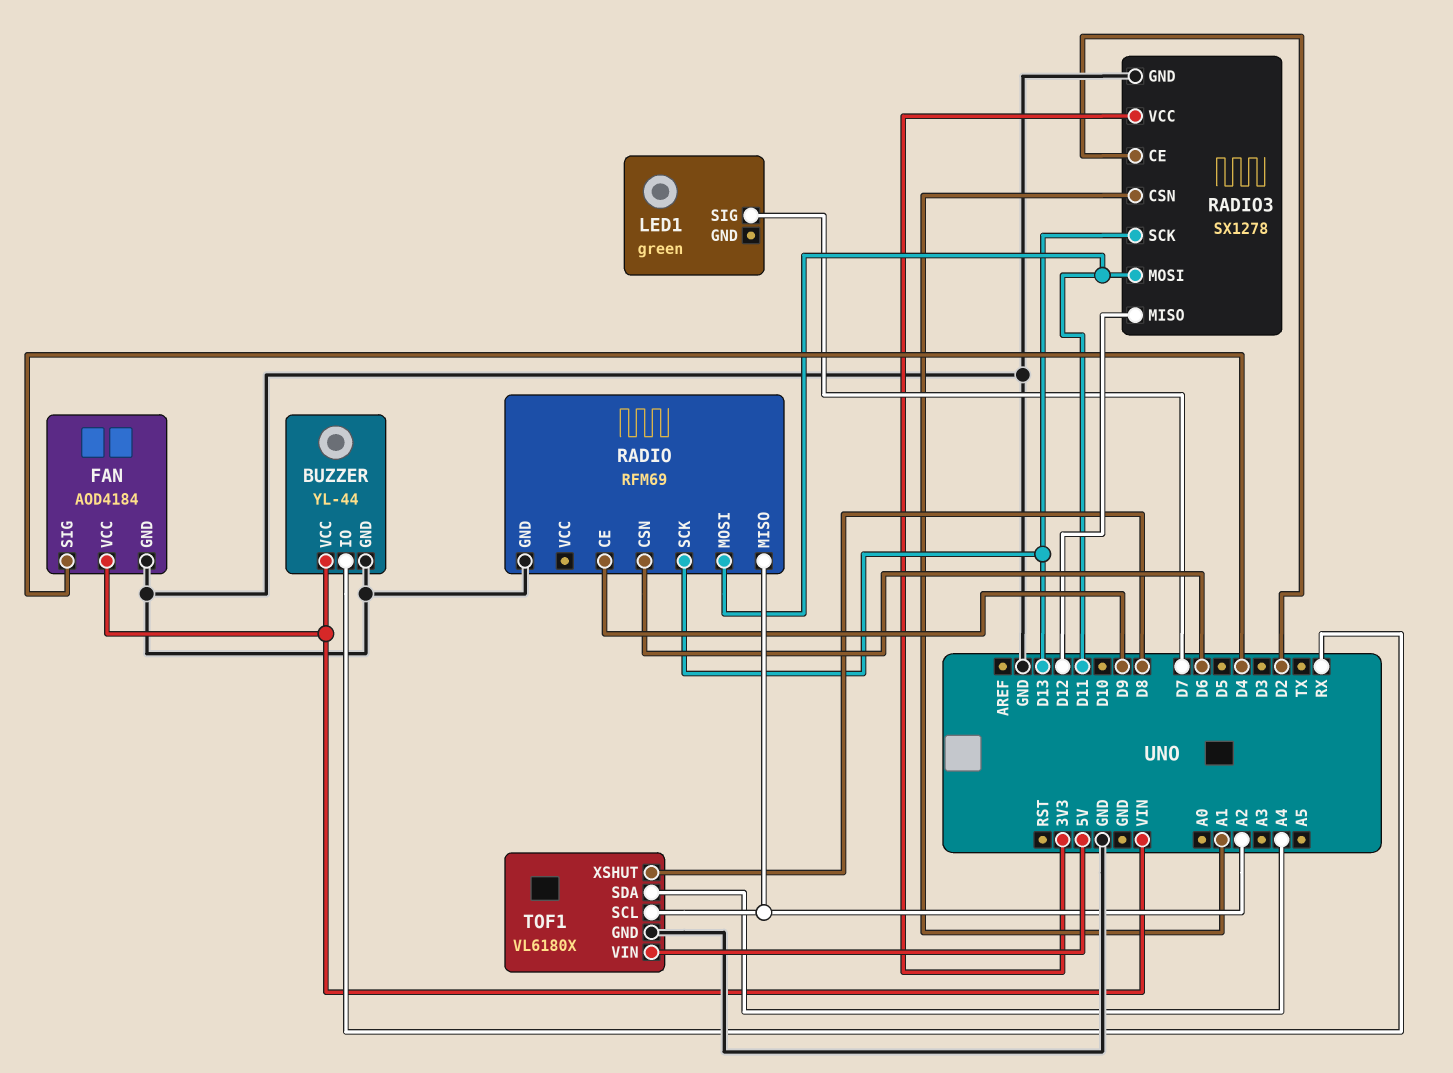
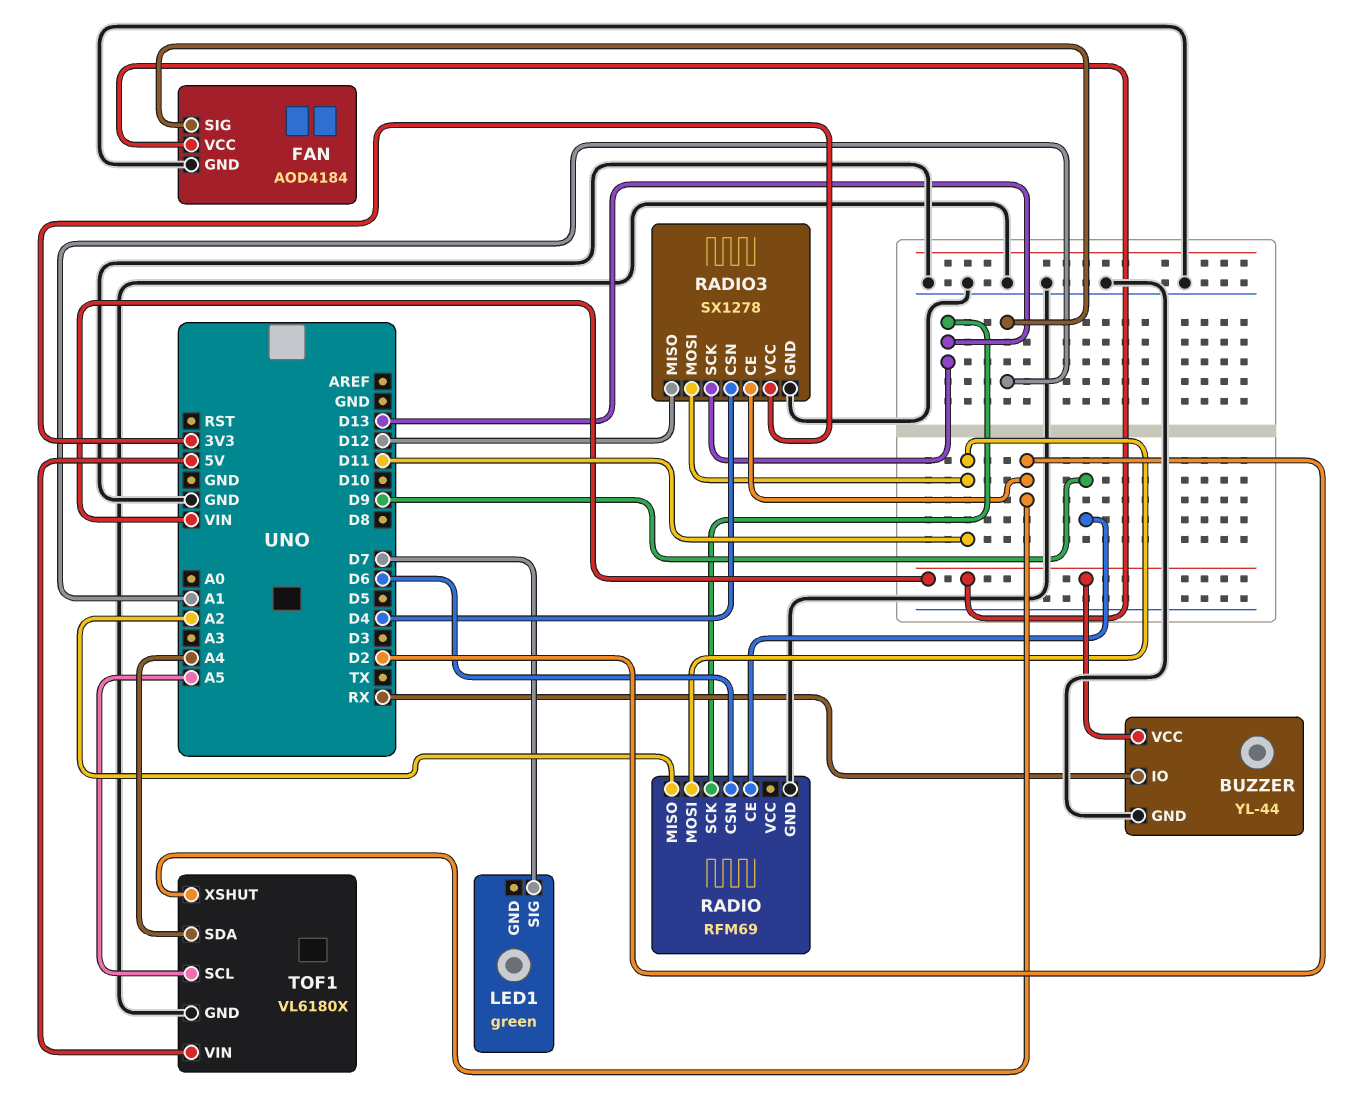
FAN pin SIG: D4 -> A1
RADIO3 pin CSN: A1 -> D4
TOF1 pin SCL: A2 -> A5
TOF1 pin XSHUT: D8 -> D2

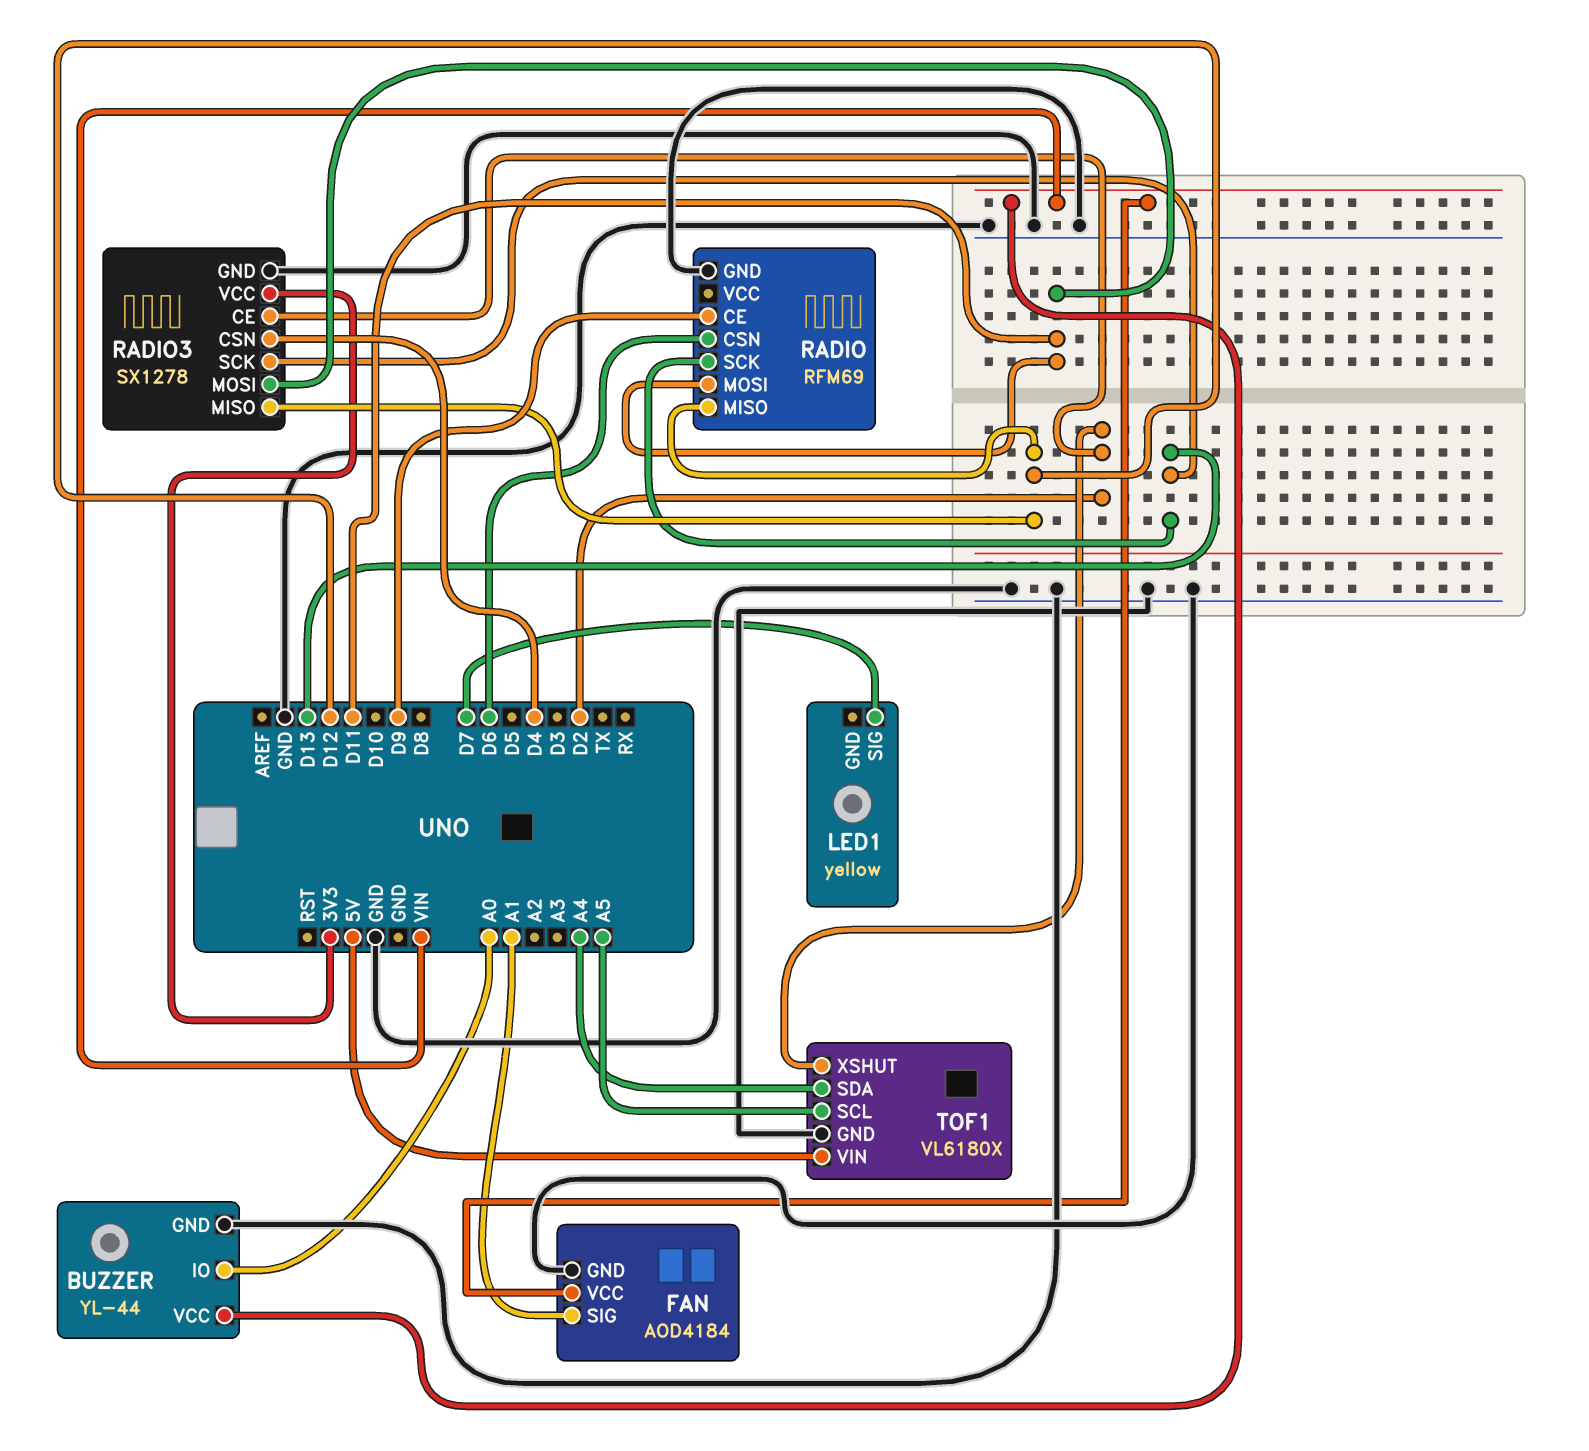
BUZZER pin IO: RX -> A0
LED1: green -> yellow
RADIO pin MISO: A2 -> D12

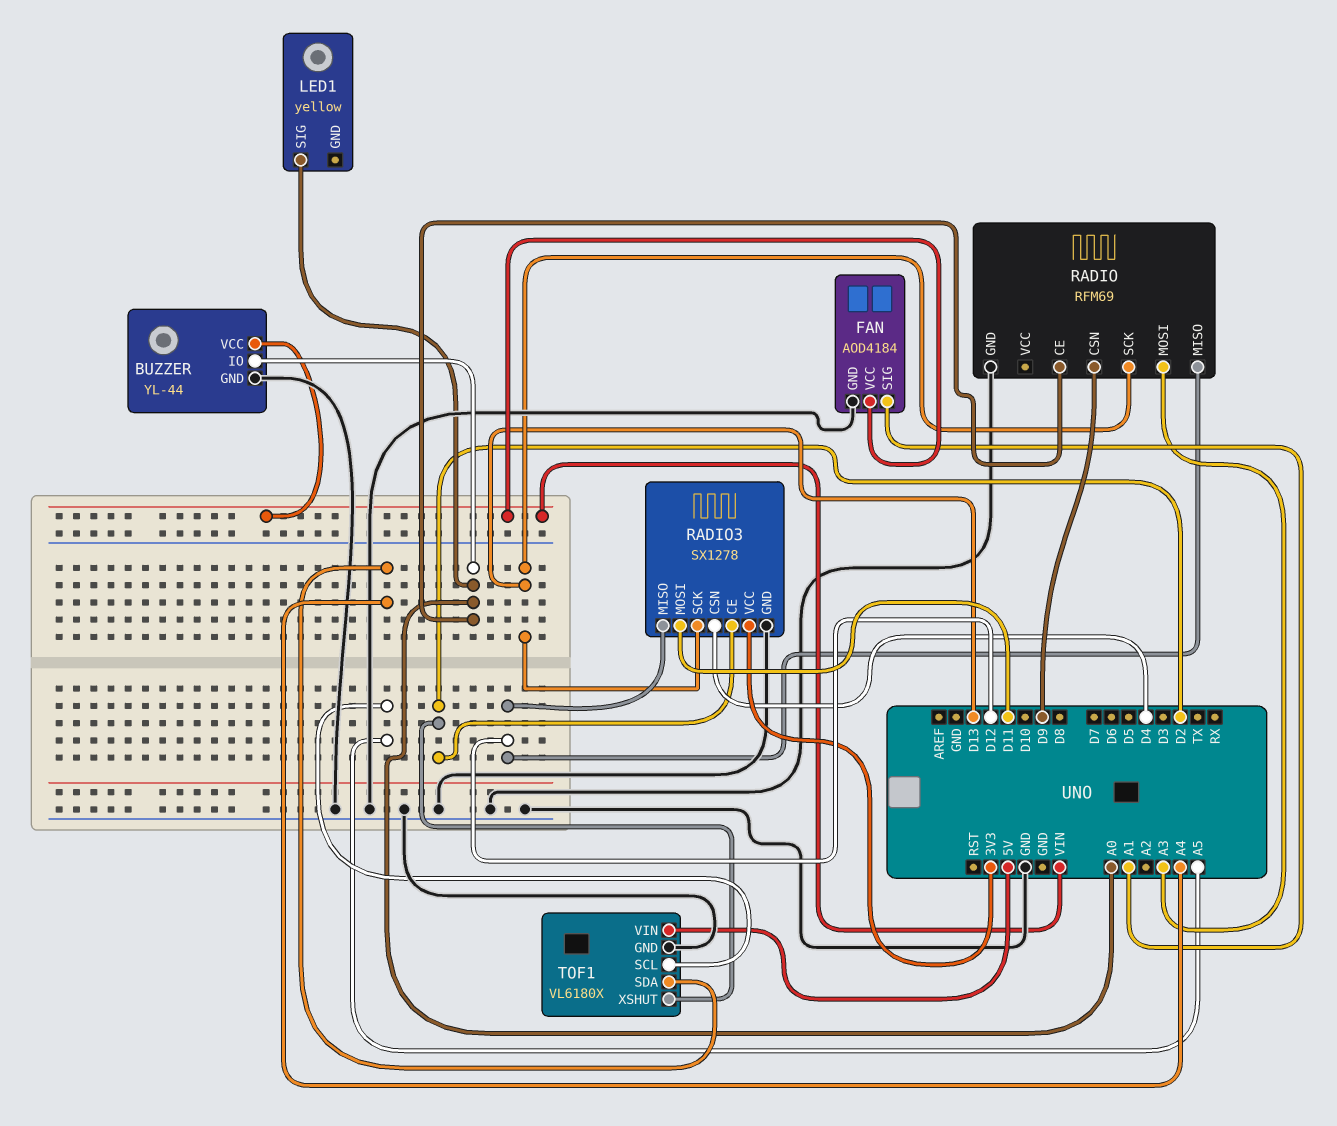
LED1 pin SIG: D7 -> A0
RADIO pin CE: D9 -> A0
RADIO pin CSN: D6 -> D9
RADIO pin MOSI: D11 -> A3

